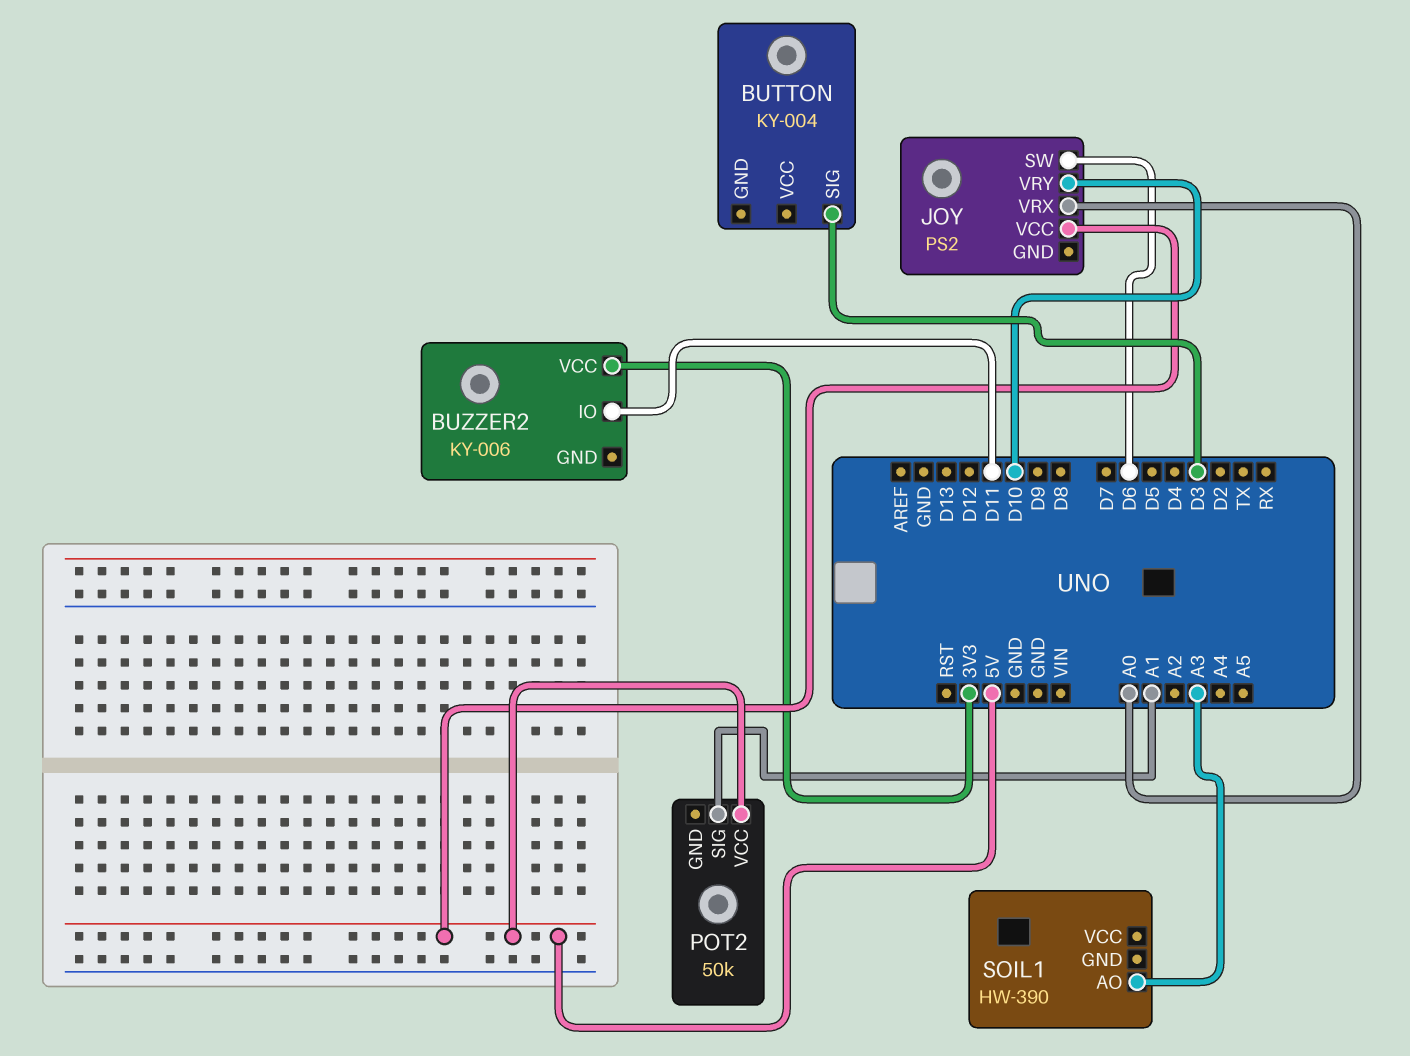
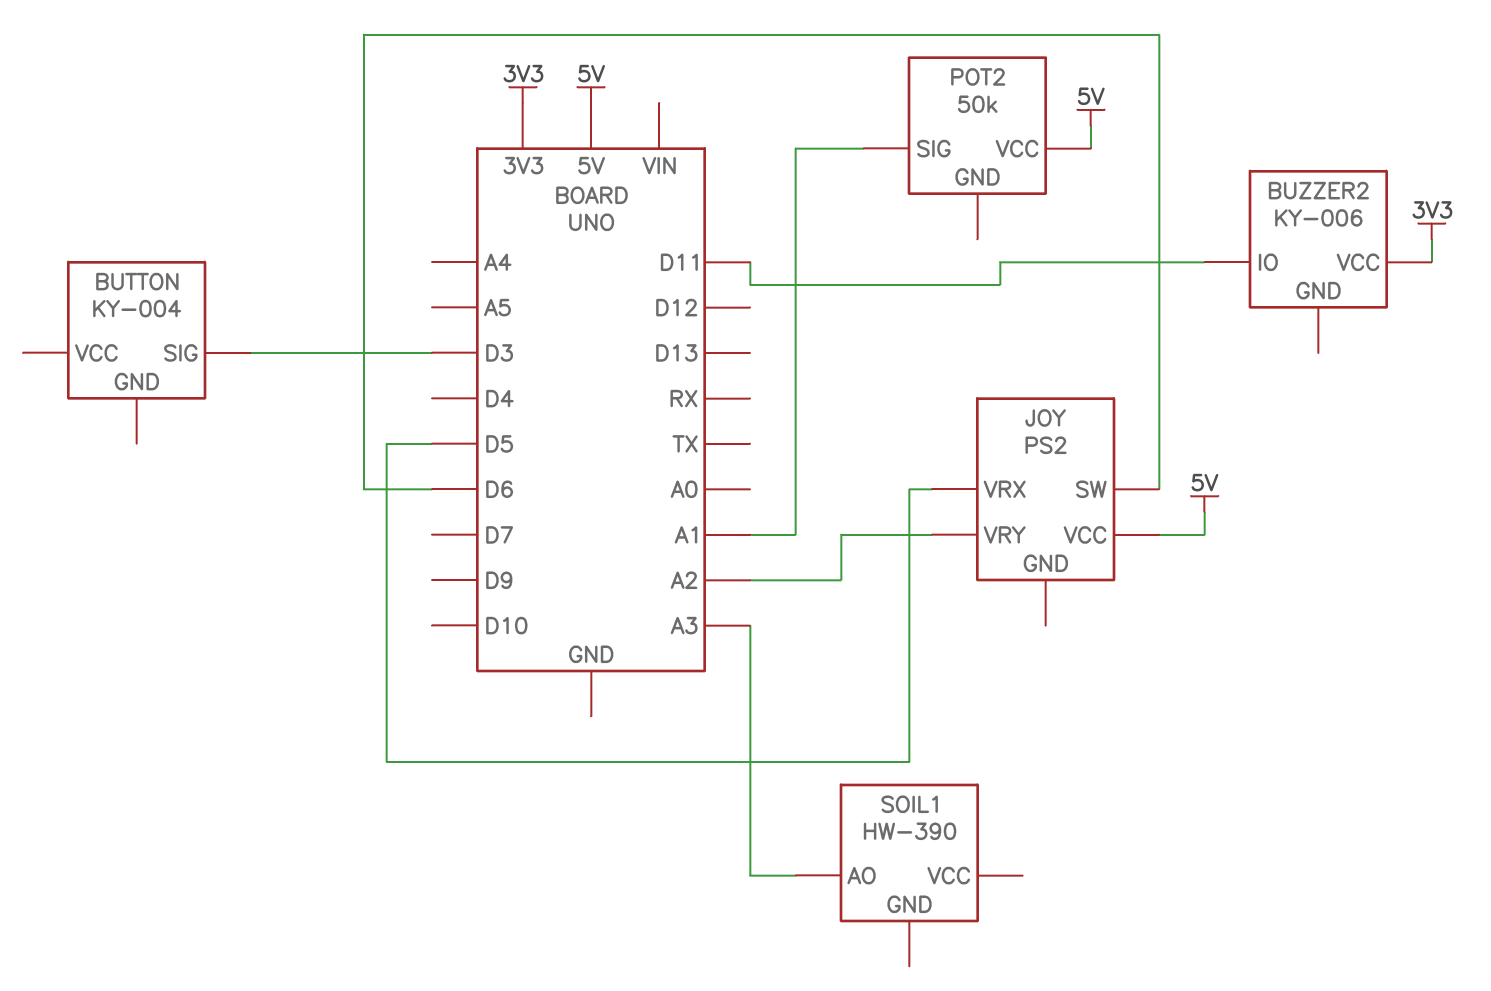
JOY pin VRX: A0 -> D5
JOY pin VRY: D10 -> A2

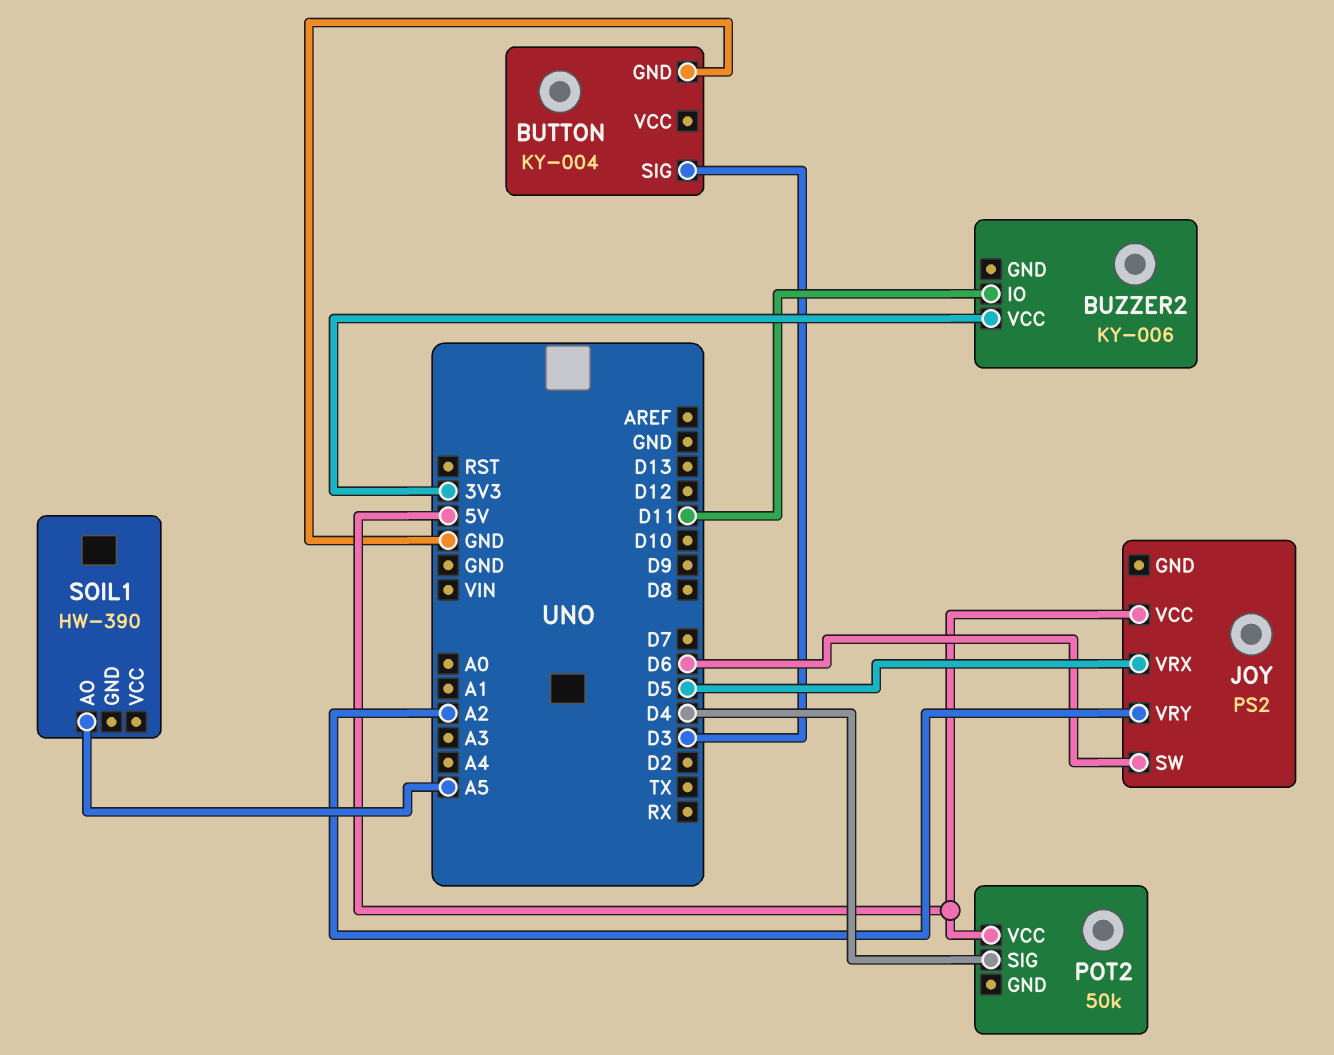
BUTTON pin GND: none -> GND
POT2 pin SIG: A1 -> D4
SOIL1 pin AO: A3 -> A5

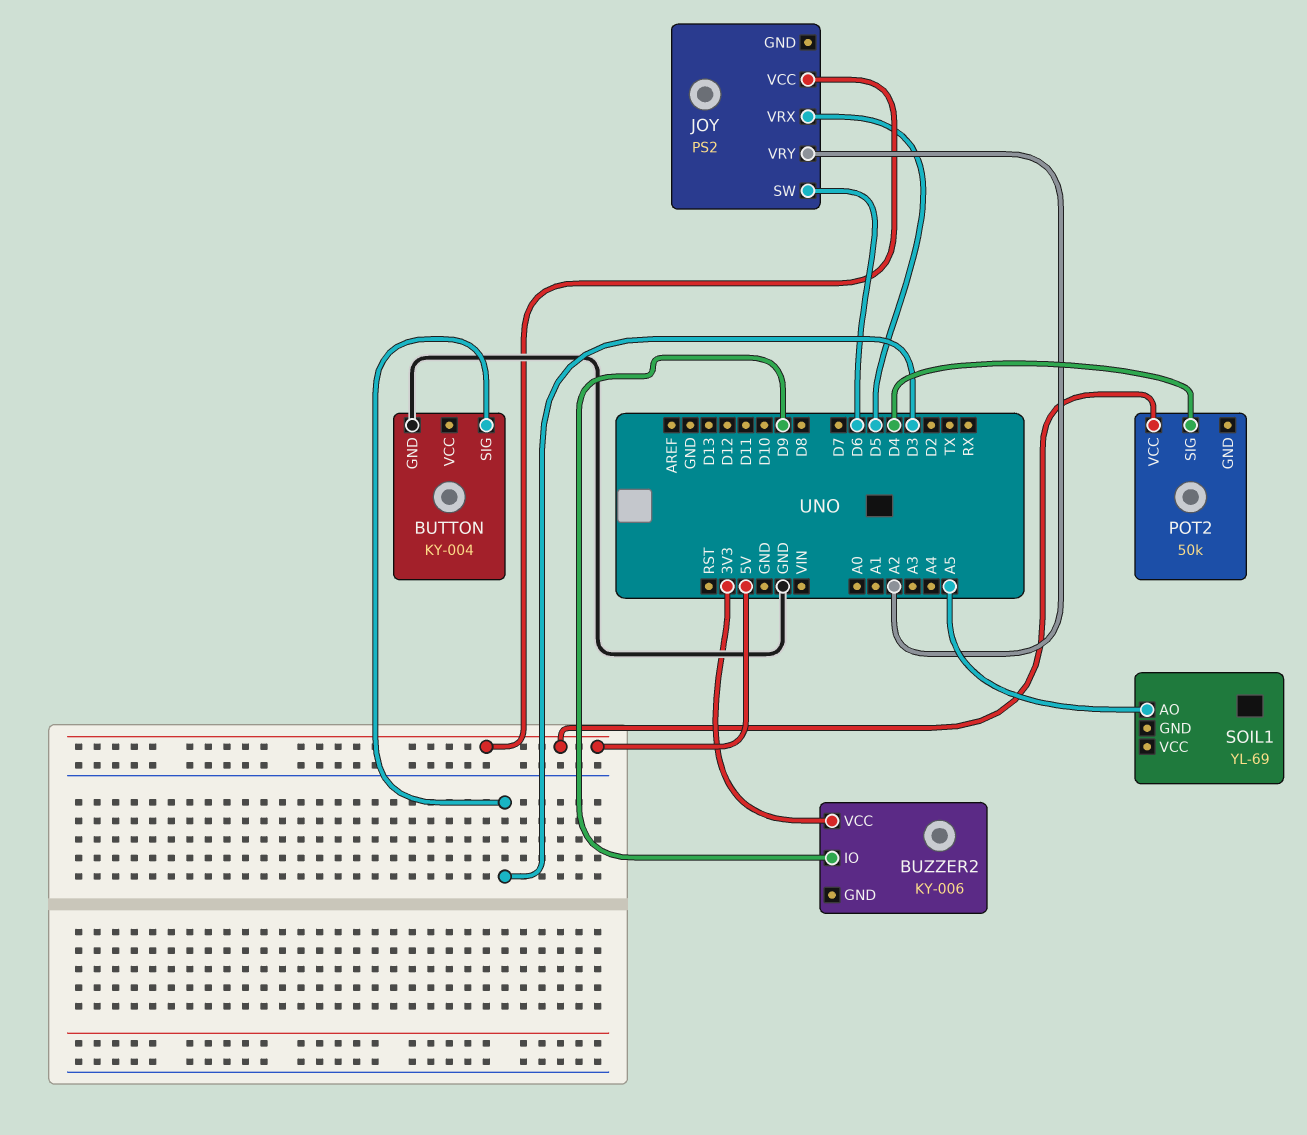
BUZZER2 pin IO: D11 -> D9
SOIL1: HW-390 -> YL-69

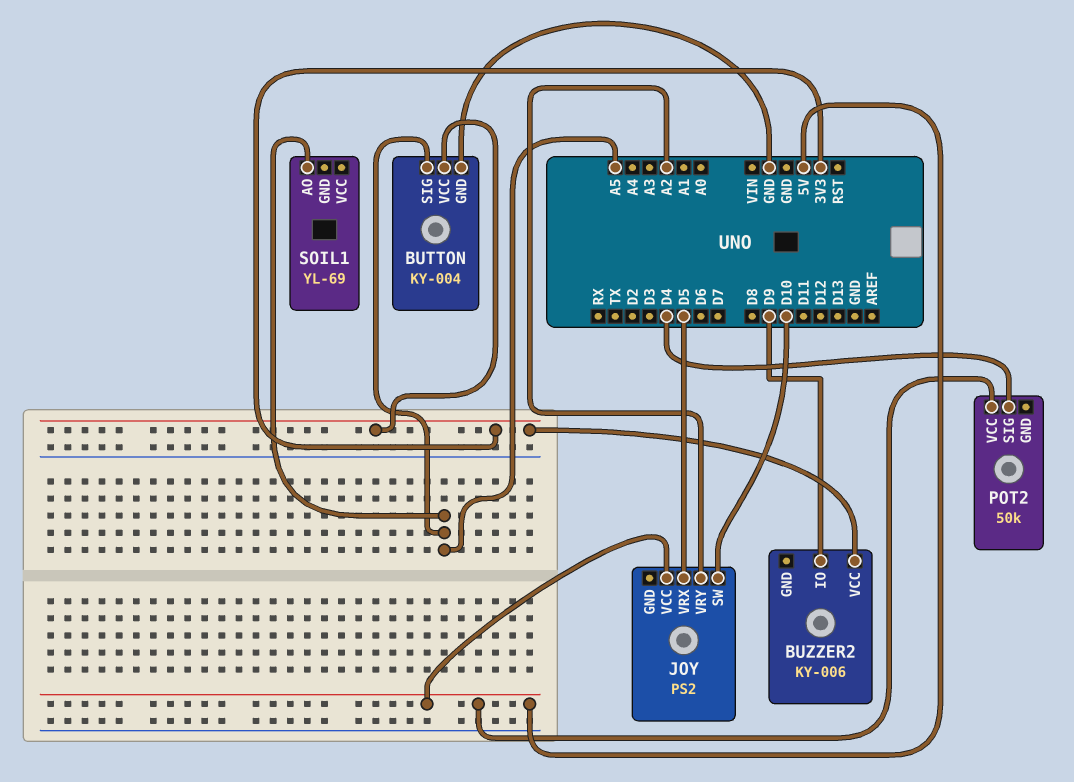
BUTTON pin SIG: D3 -> A5
BUTTON pin VCC: none -> 3V3
JOY pin SW: D6 -> D10

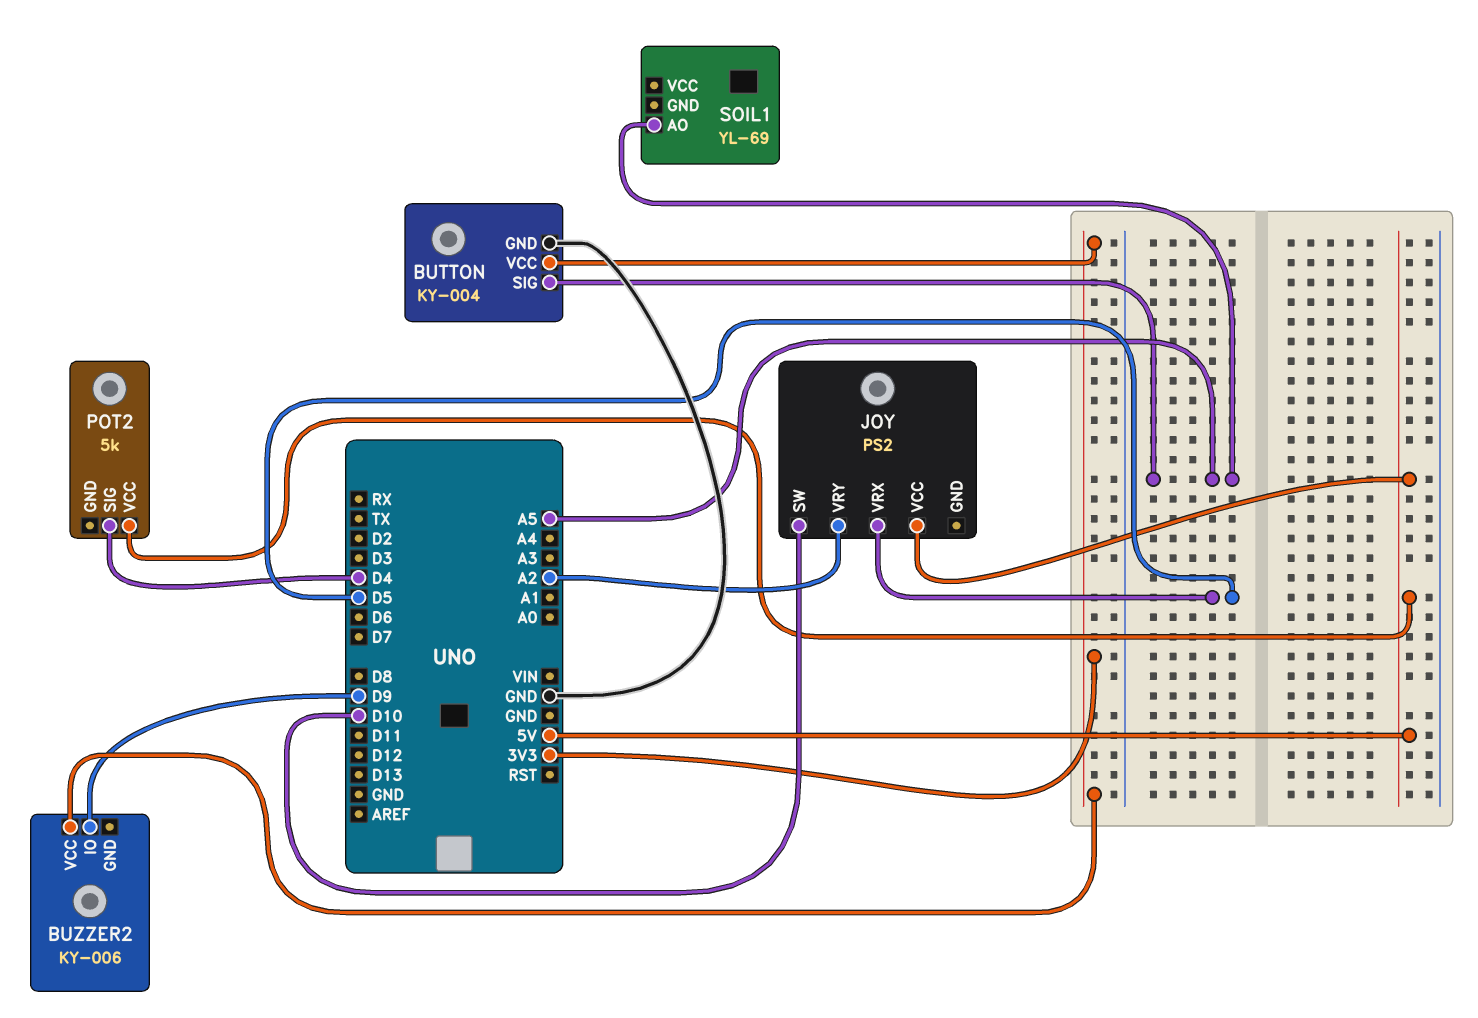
POT2: 50k -> 5k

